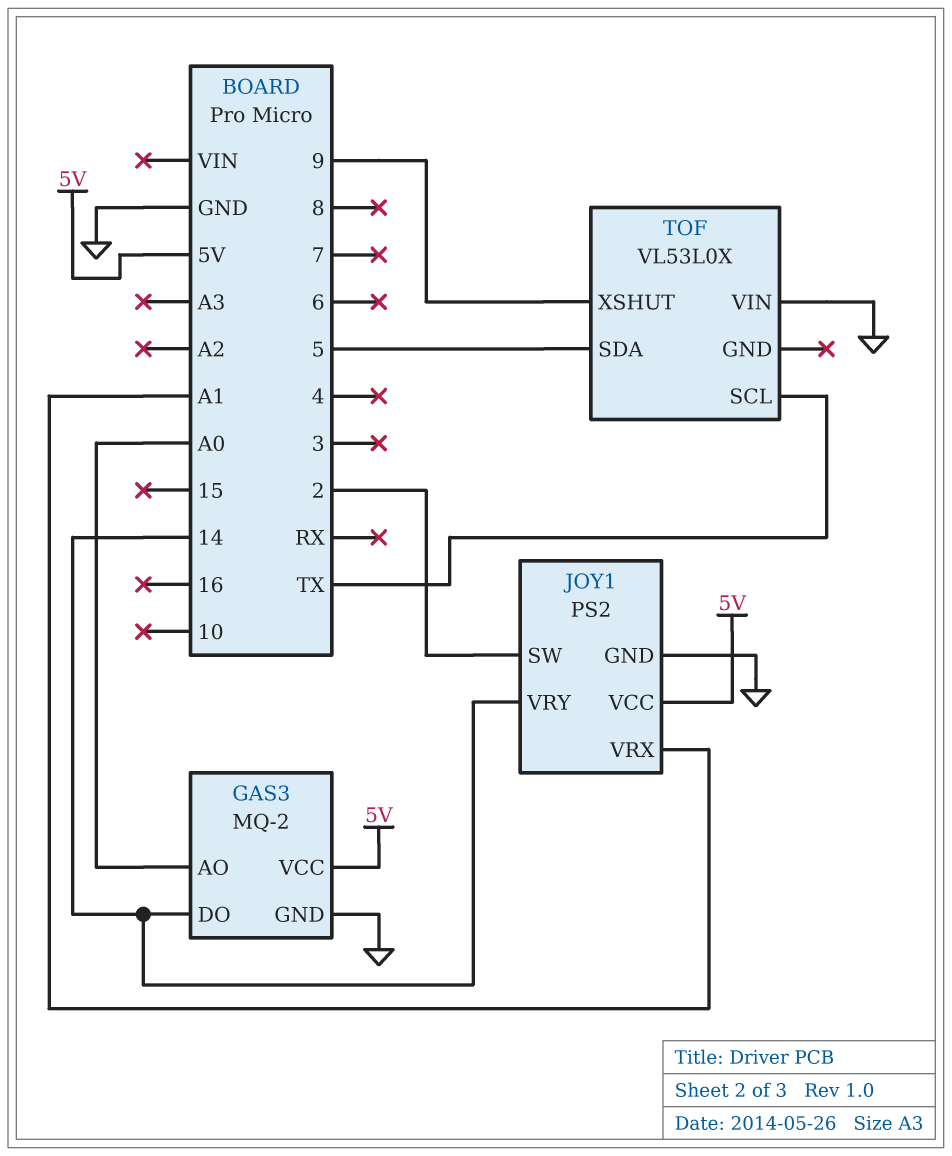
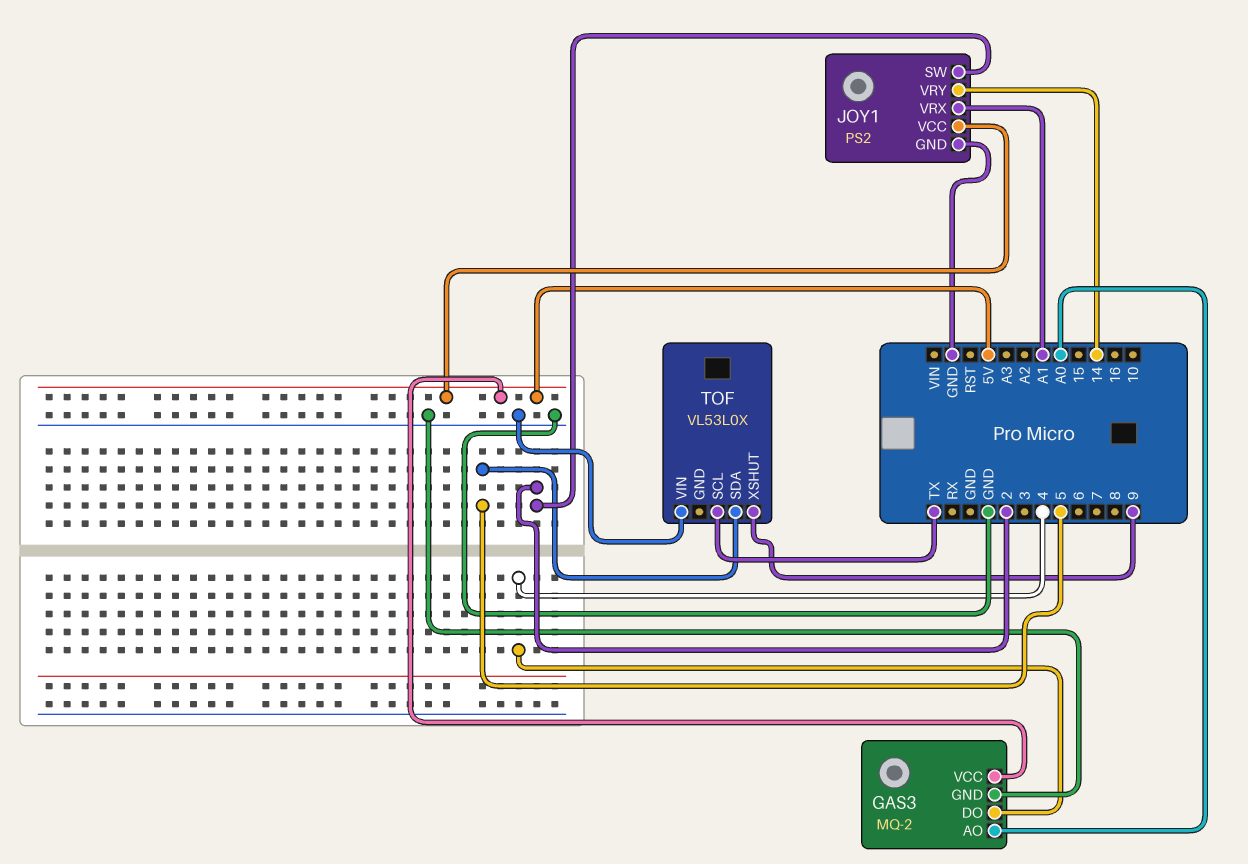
GAS3 pin DO: 14 -> 4

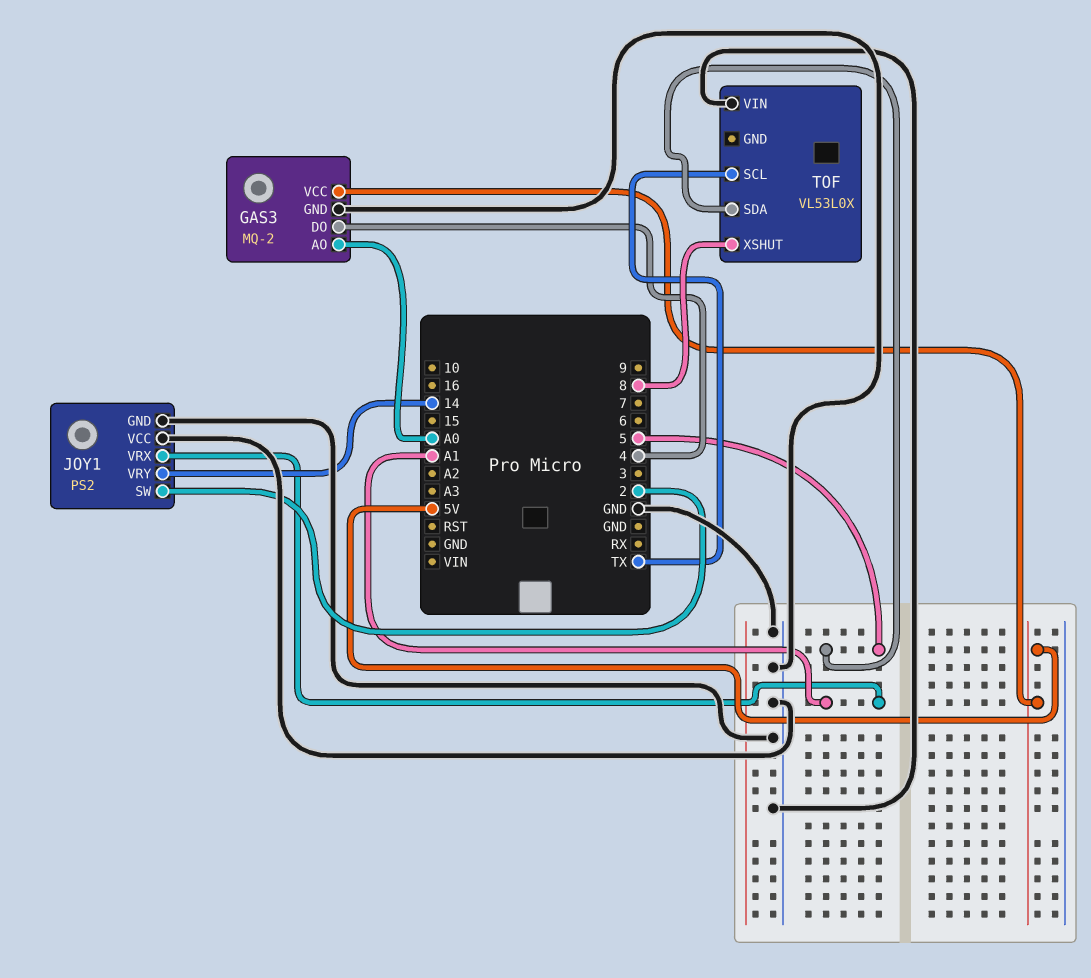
JOY1 pin VCC: 5V -> GND
TOF pin XSHUT: 9 -> 8

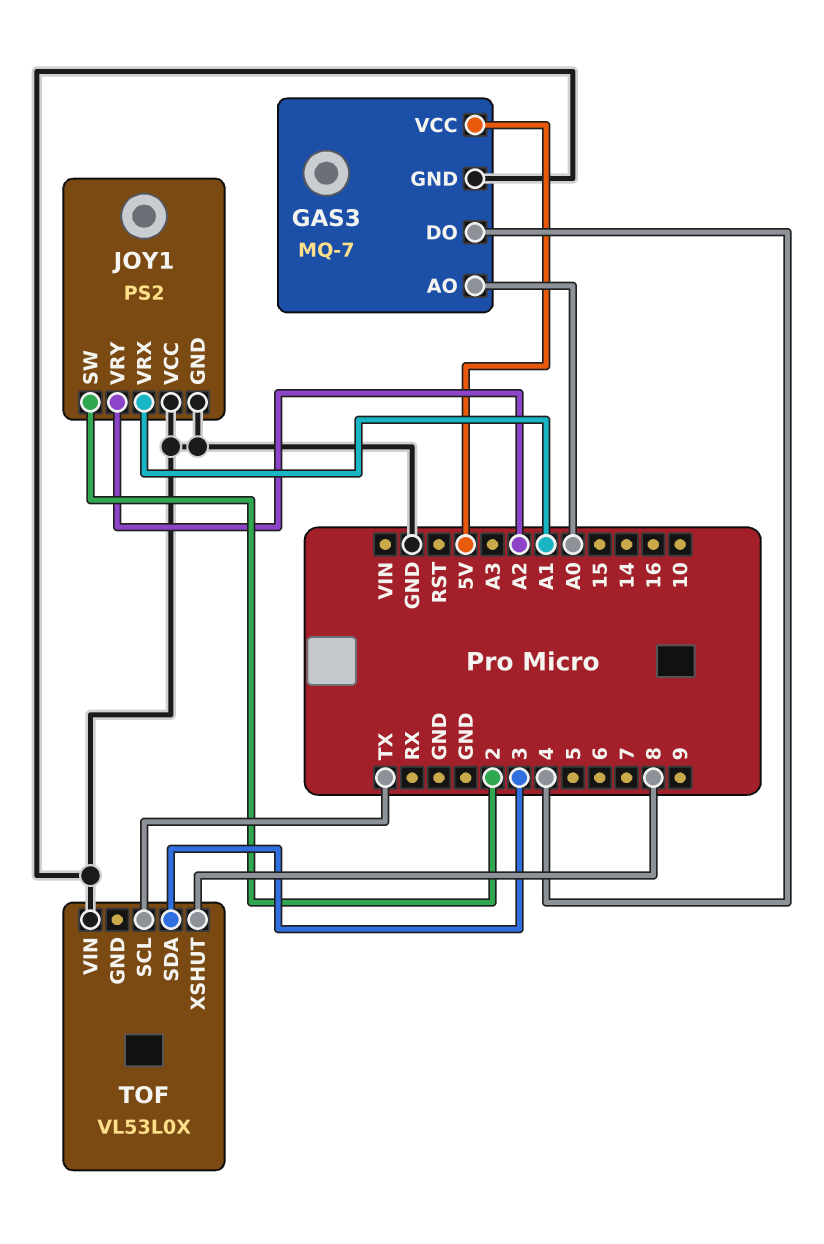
GAS3: MQ-2 -> MQ-7
JOY1 pin VRY: 14 -> A2
TOF pin SDA: 5 -> 3

